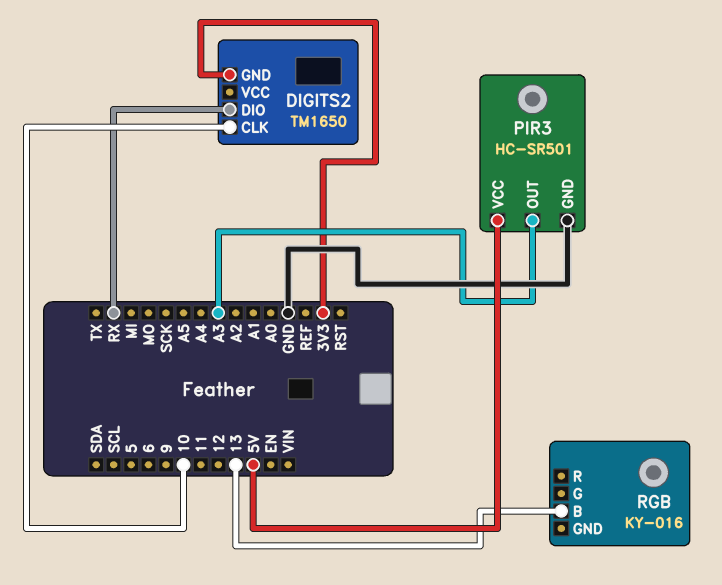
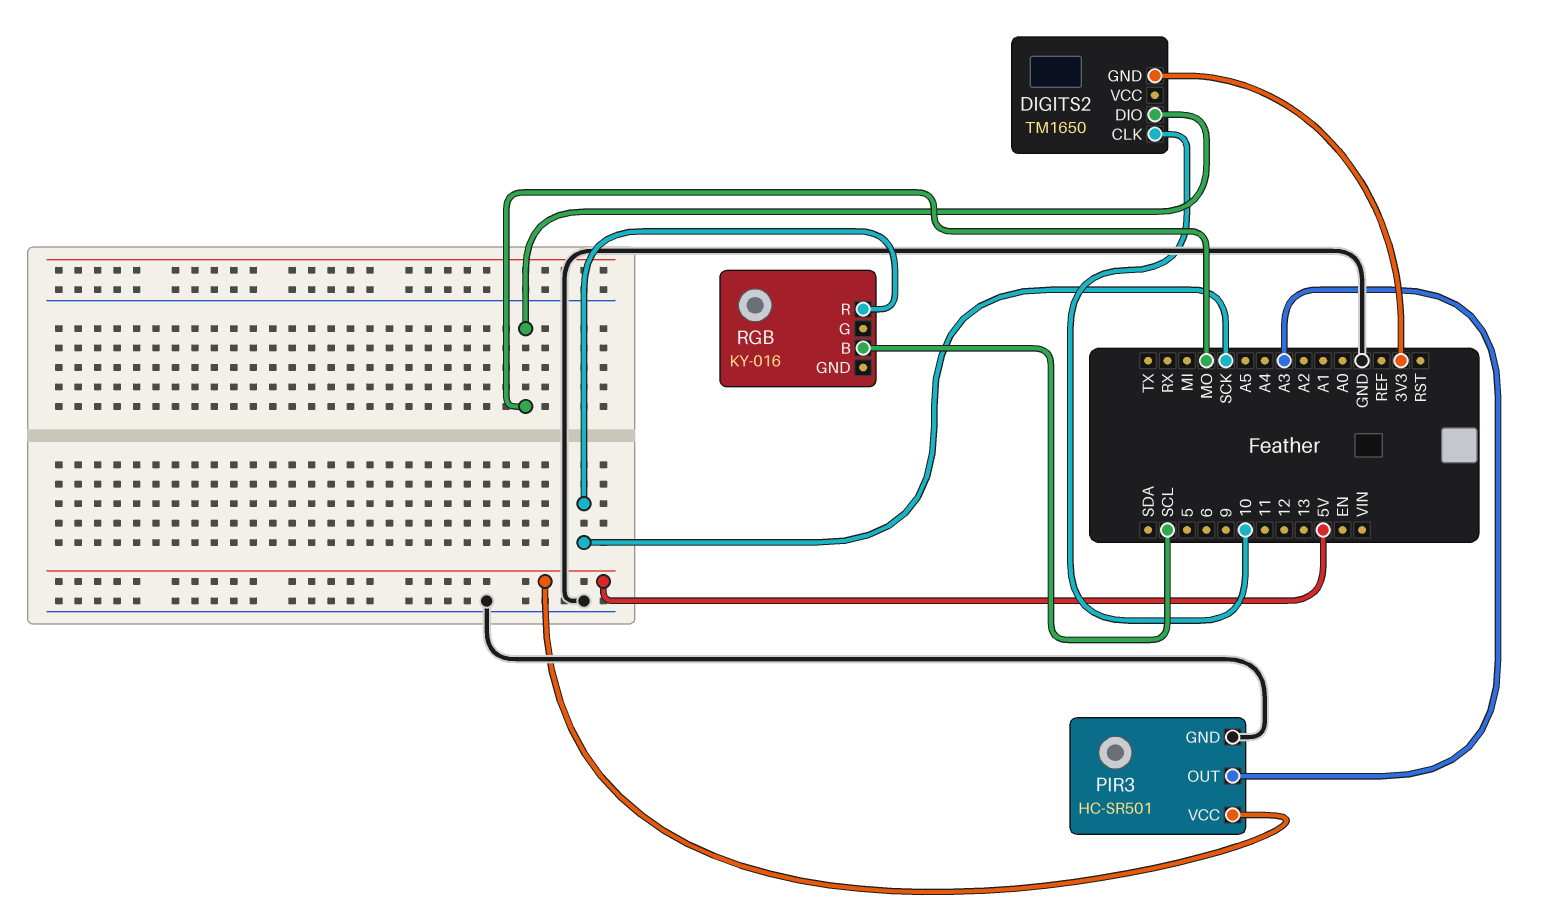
DIGITS2 pin DIO: RX -> MO
RGB pin B: 13 -> SCL
RGB pin R: none -> SCK

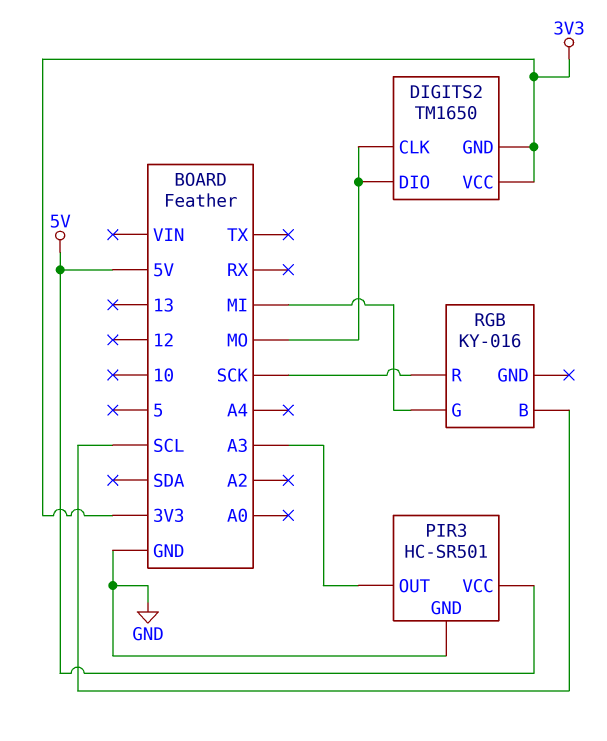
DIGITS2 pin CLK: 10 -> MO
DIGITS2 pin VCC: none -> 3V3
RGB pin G: none -> MI

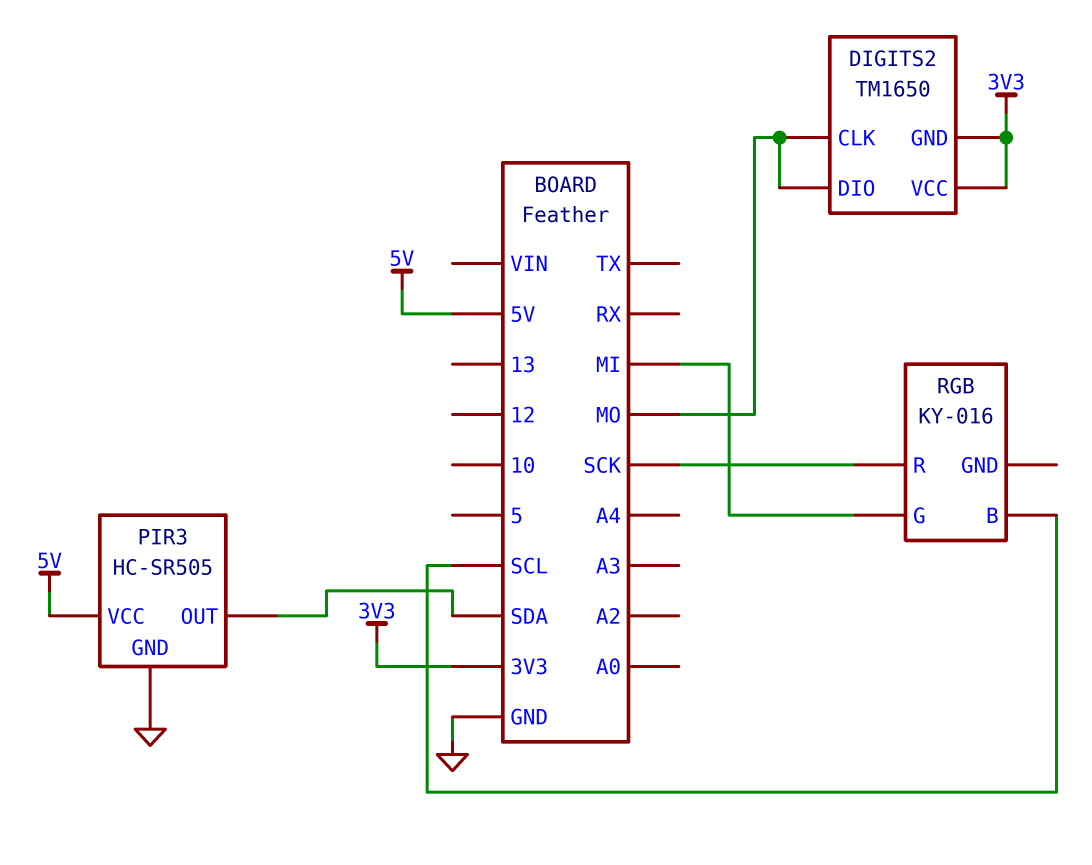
PIR3: HC-SR501 -> HC-SR505
PIR3 pin OUT: A3 -> SDA

